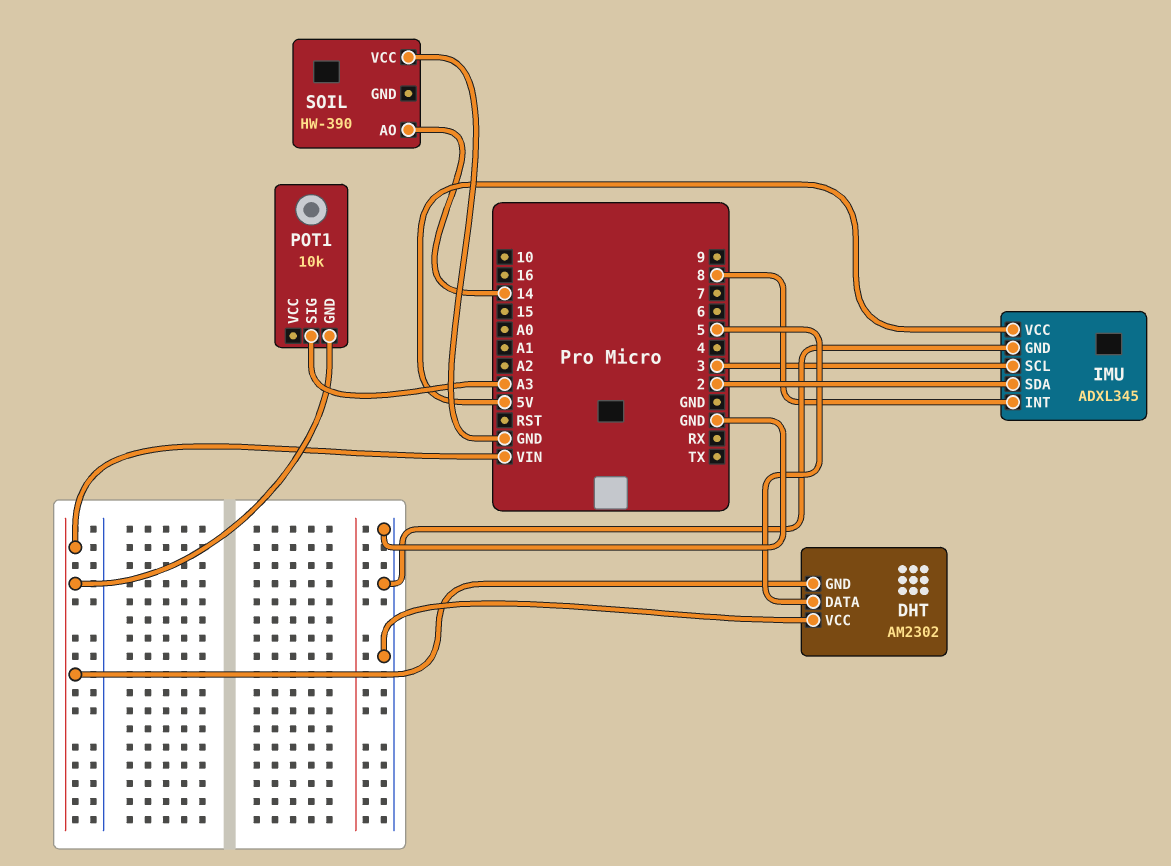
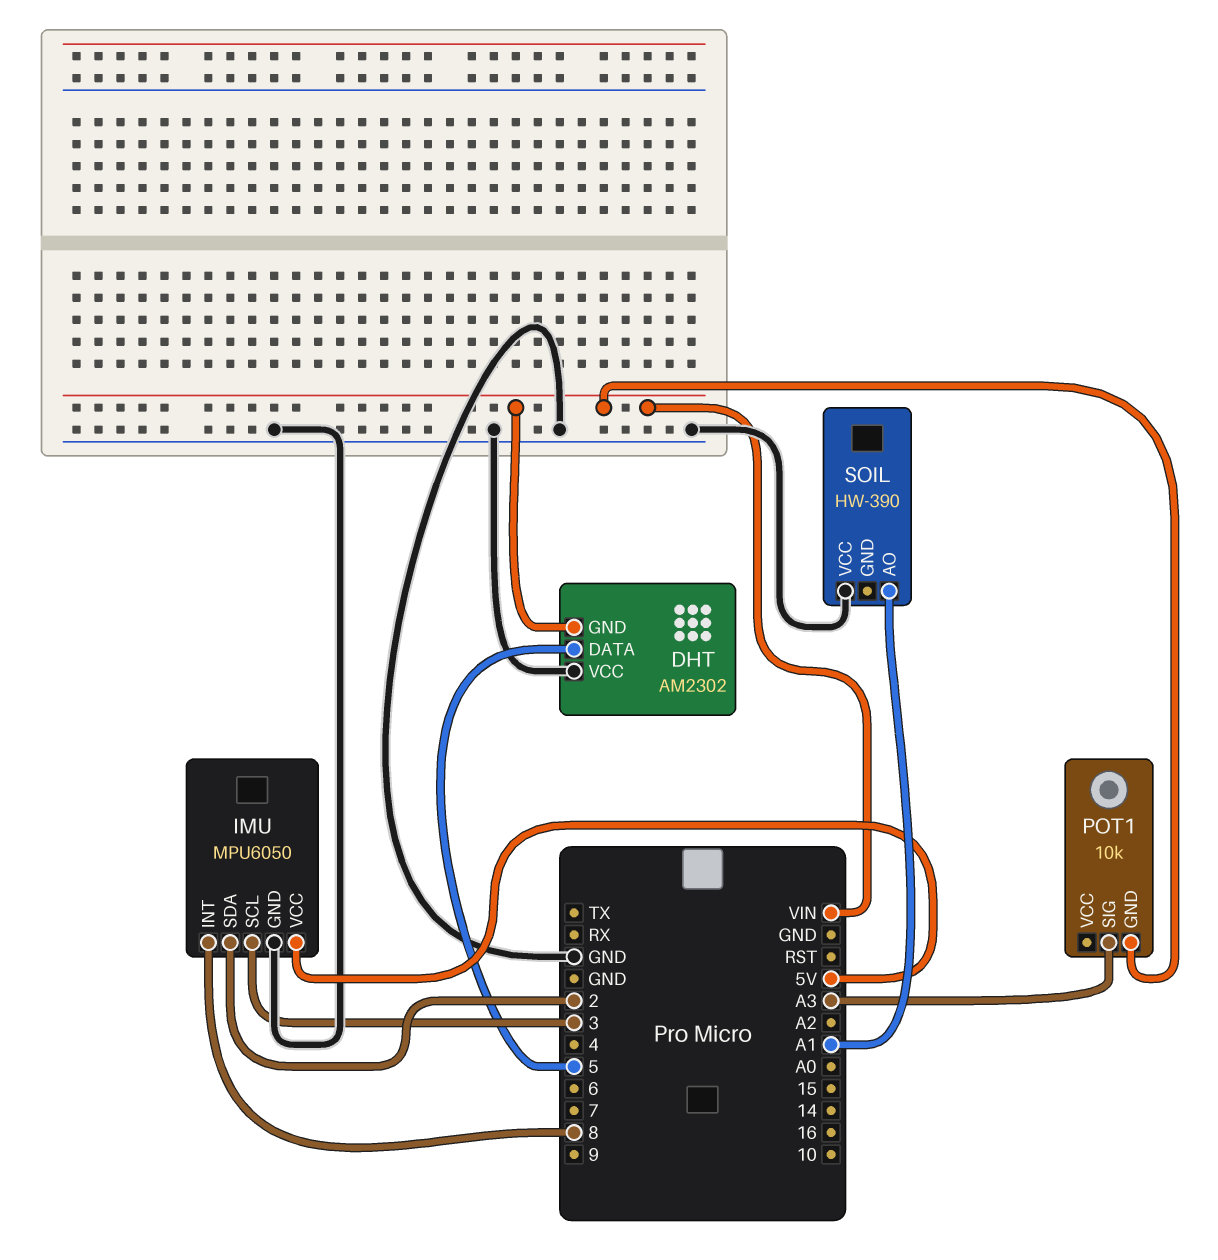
IMU: ADXL345 -> MPU6050
SOIL pin AO: 14 -> A1

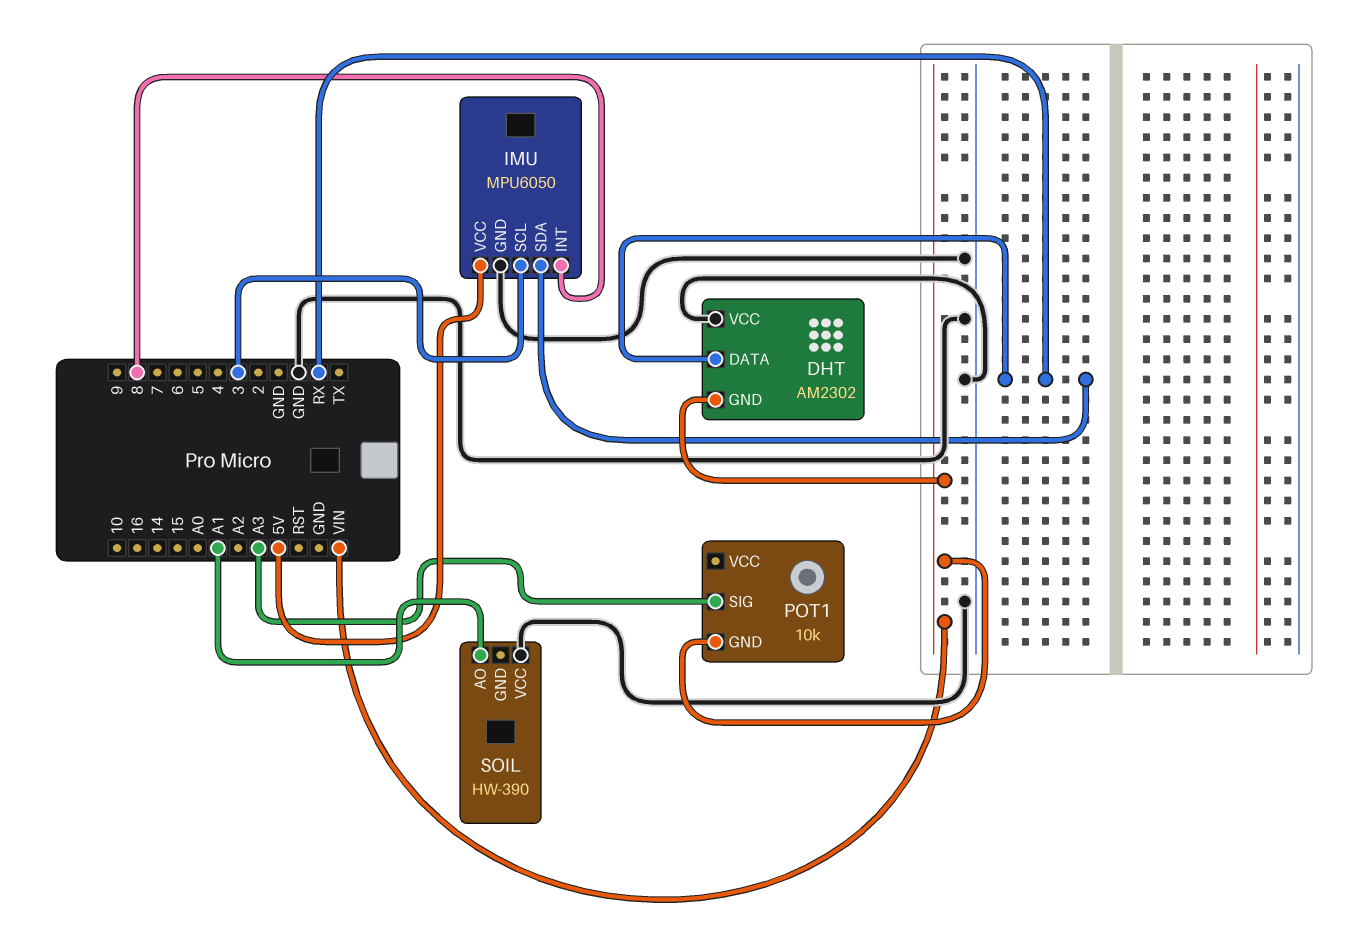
DHT pin DATA: 5 -> RX
IMU pin SDA: 2 -> RX

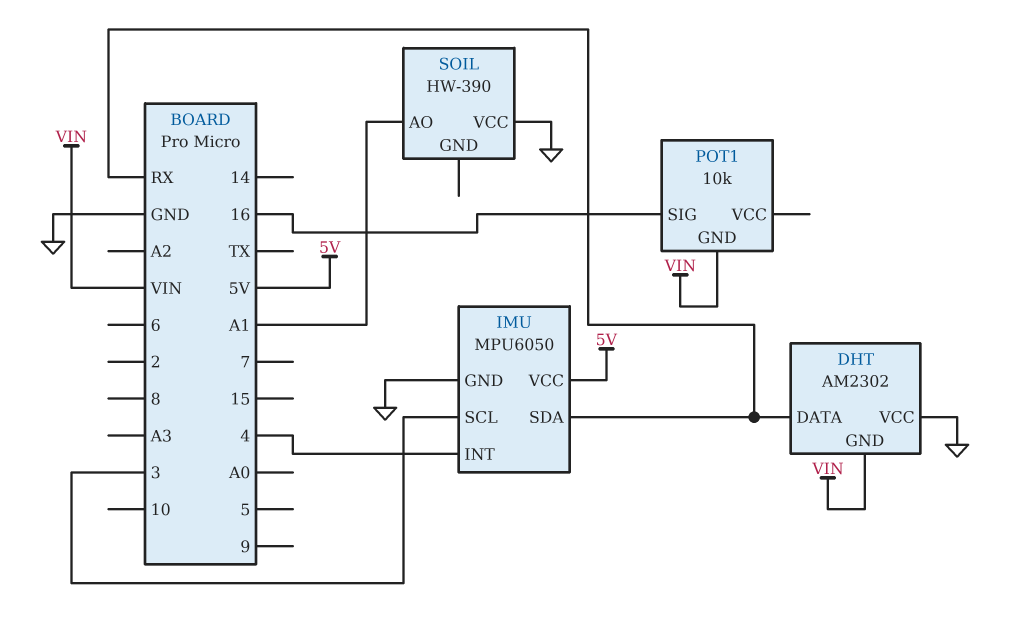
IMU pin INT: 8 -> 4
POT1 pin SIG: A3 -> 16

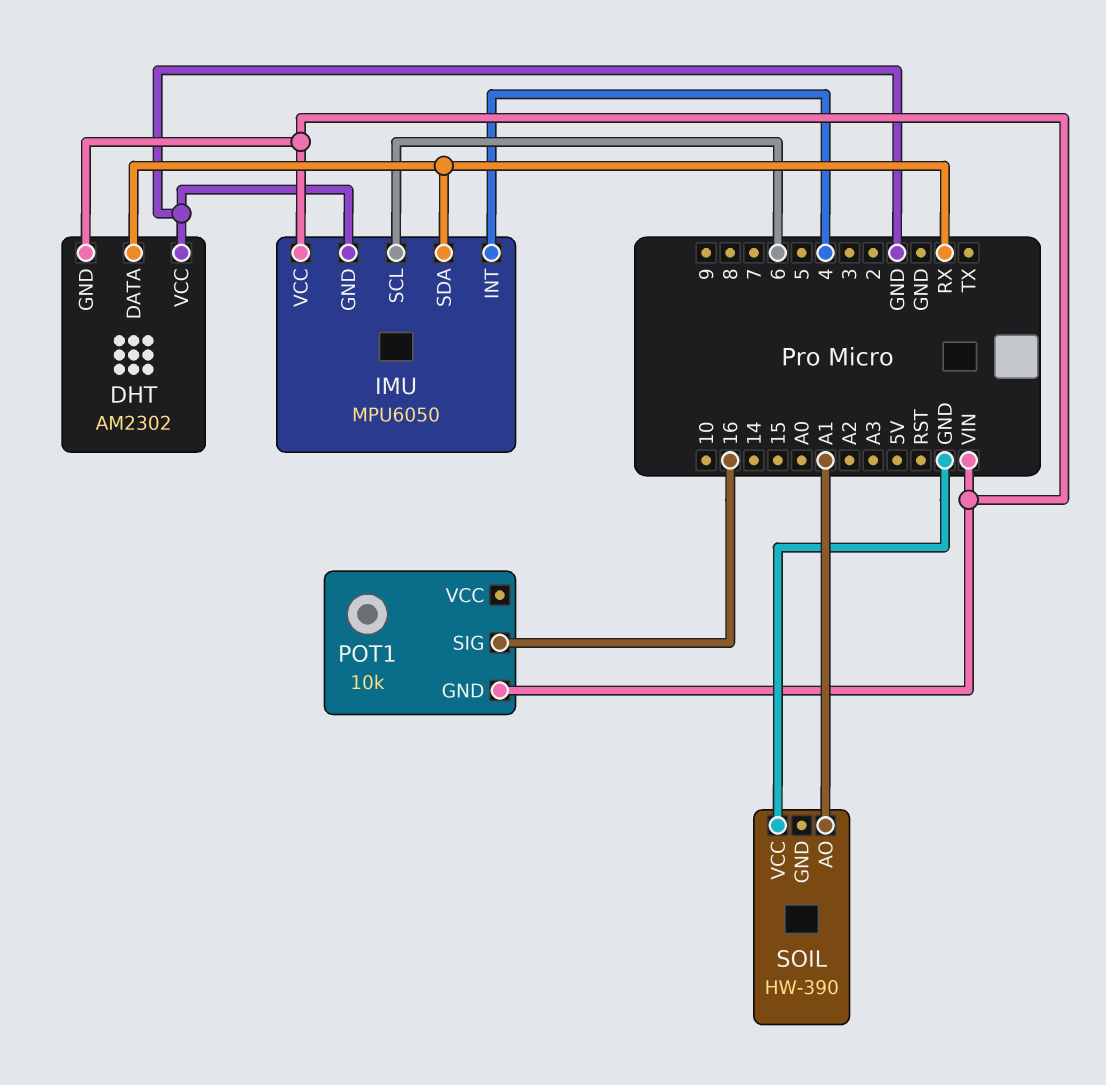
IMU pin SCL: 3 -> 6
IMU pin VCC: 5V -> VIN

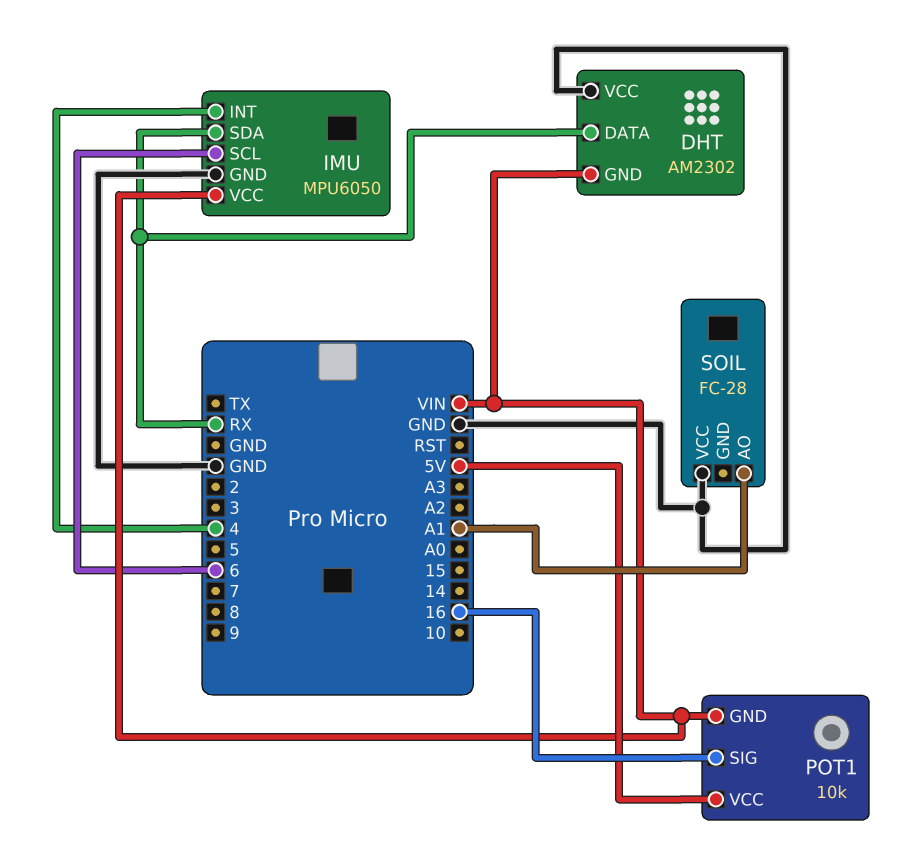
POT1 pin VCC: none -> 5V
SOIL: HW-390 -> FC-28

